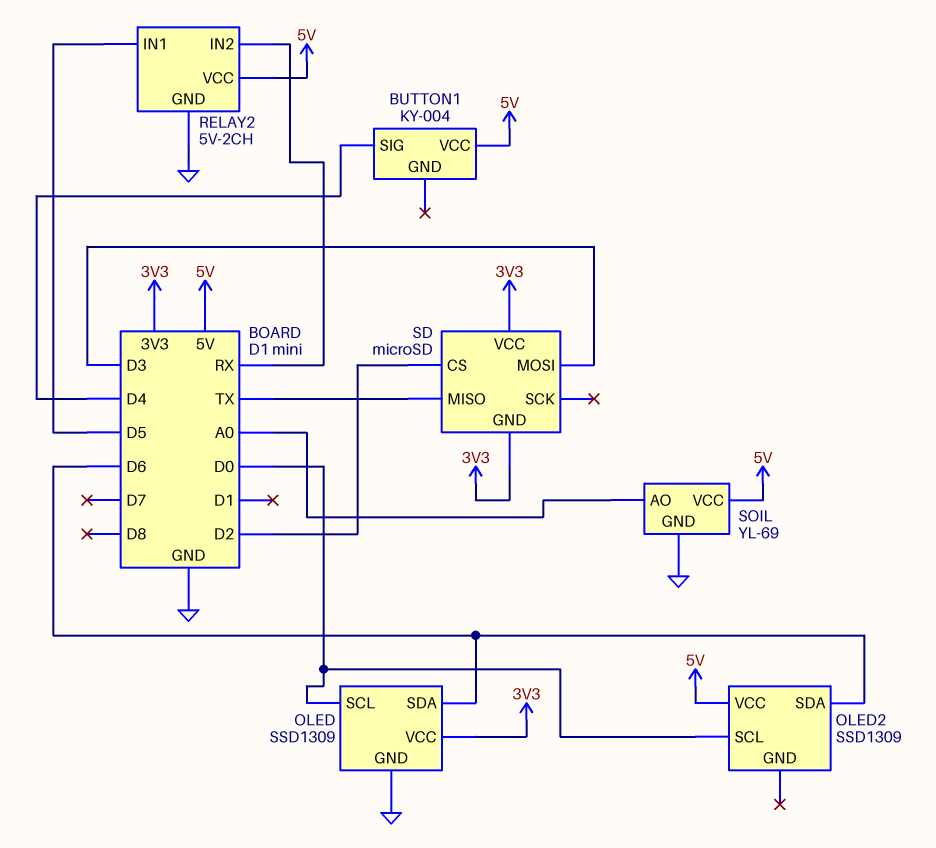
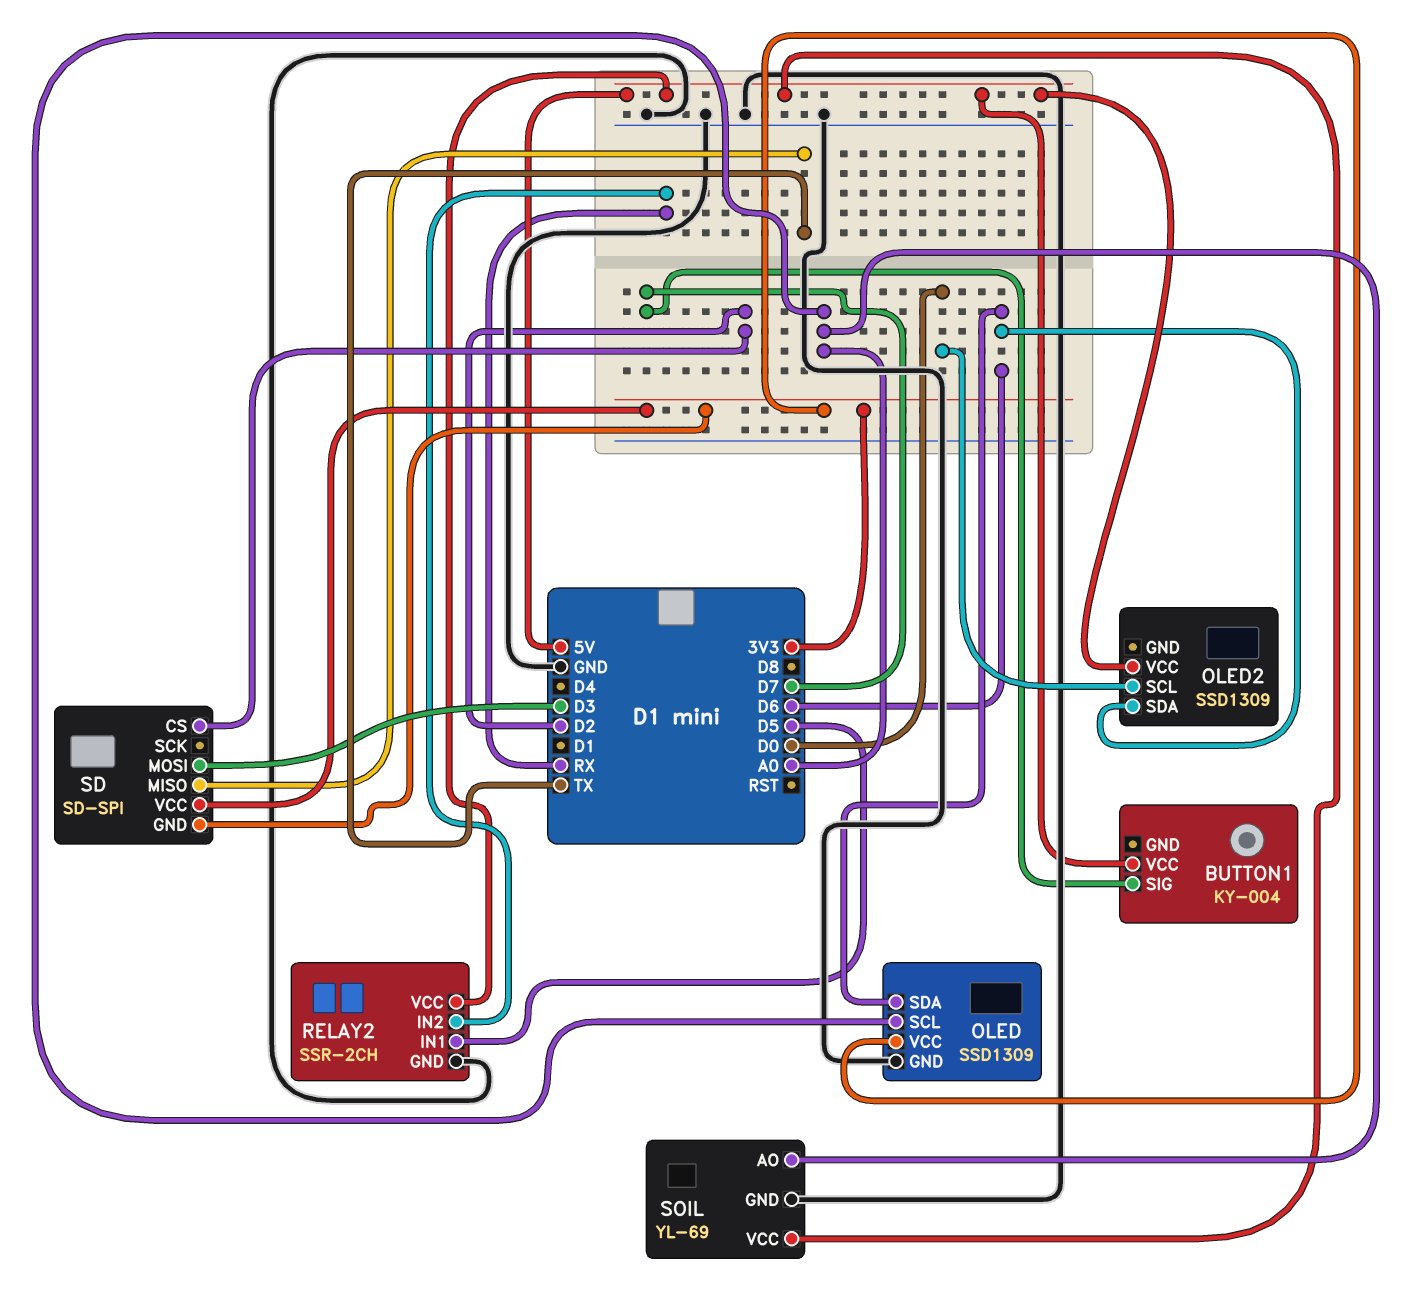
BUTTON1 pin SIG: D4 -> D7
OLED pin SCL: D0 -> A0
RELAY2: 5V-2CH -> SSR-2CH
SD: microSD -> SD-SPI

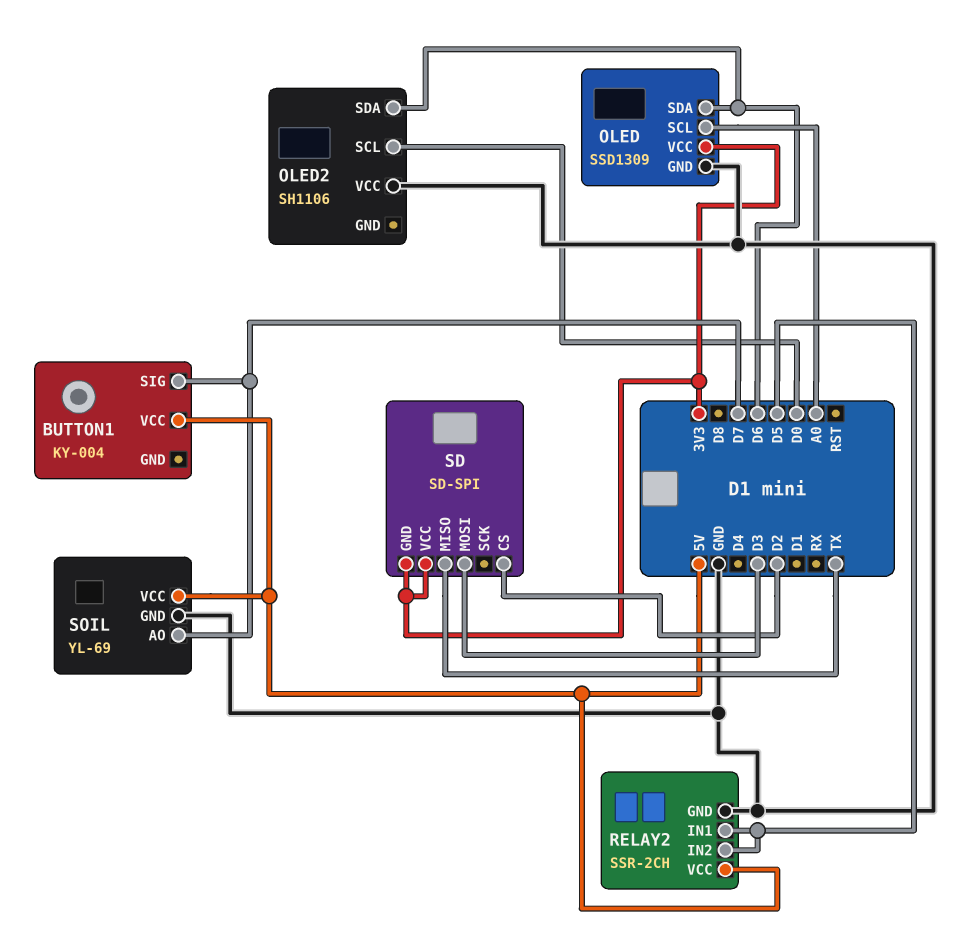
OLED2: SSD1309 -> SH1106
OLED2 pin VCC: 5V -> GND
RELAY2 pin IN2: RX -> D5
SOIL pin AO: A0 -> D7

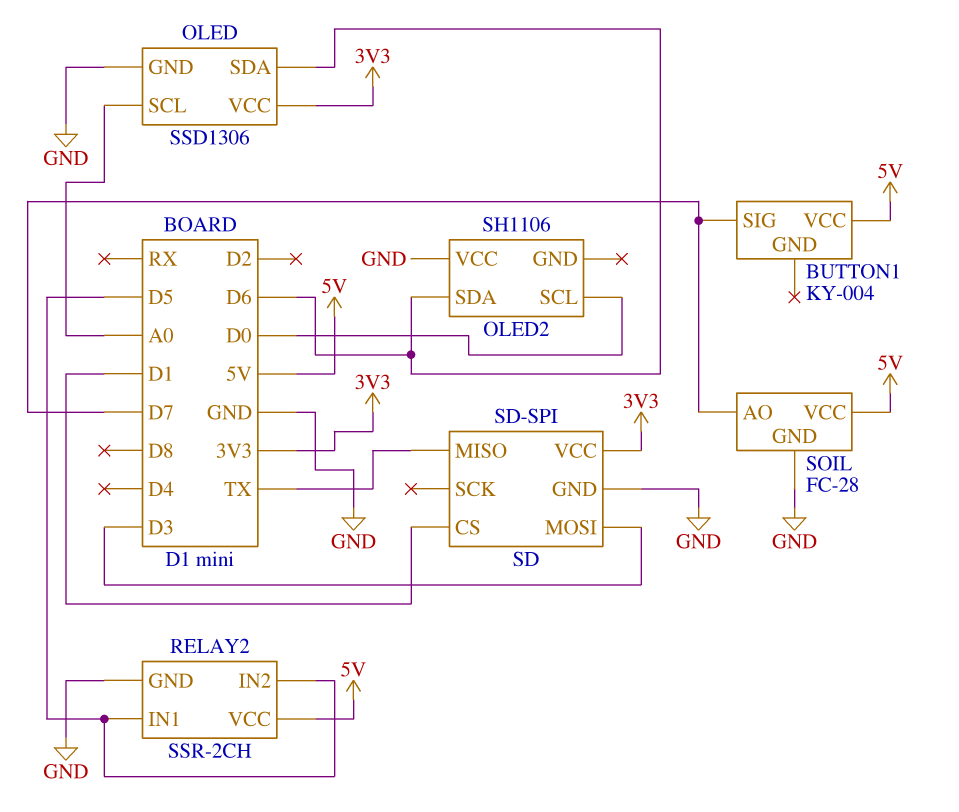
OLED: SSD1309 -> SSD1306
SD pin CS: D2 -> D1
SD pin GND: 3V3 -> GND
SOIL: YL-69 -> FC-28

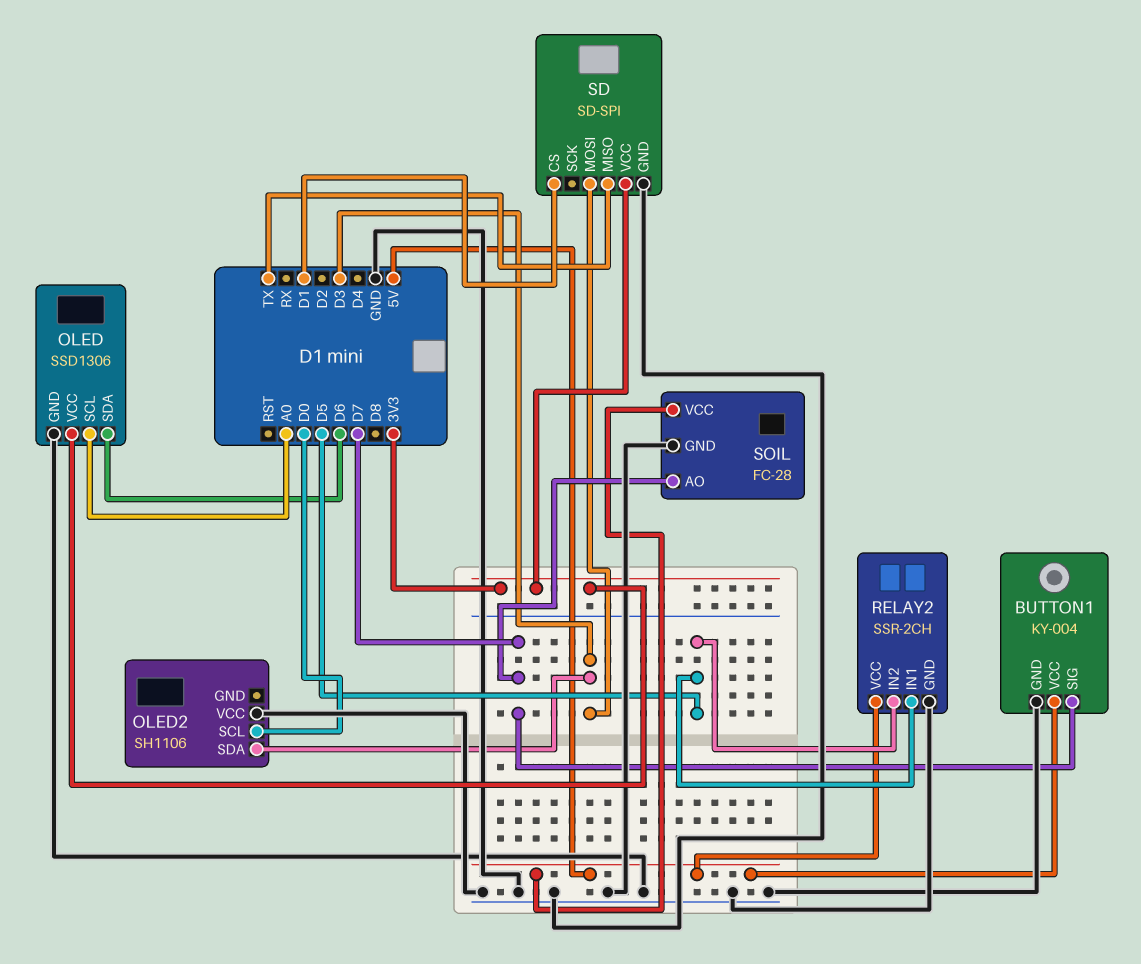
BUTTON1 pin GND: none -> GND
OLED2 pin SDA: D6 -> D3

